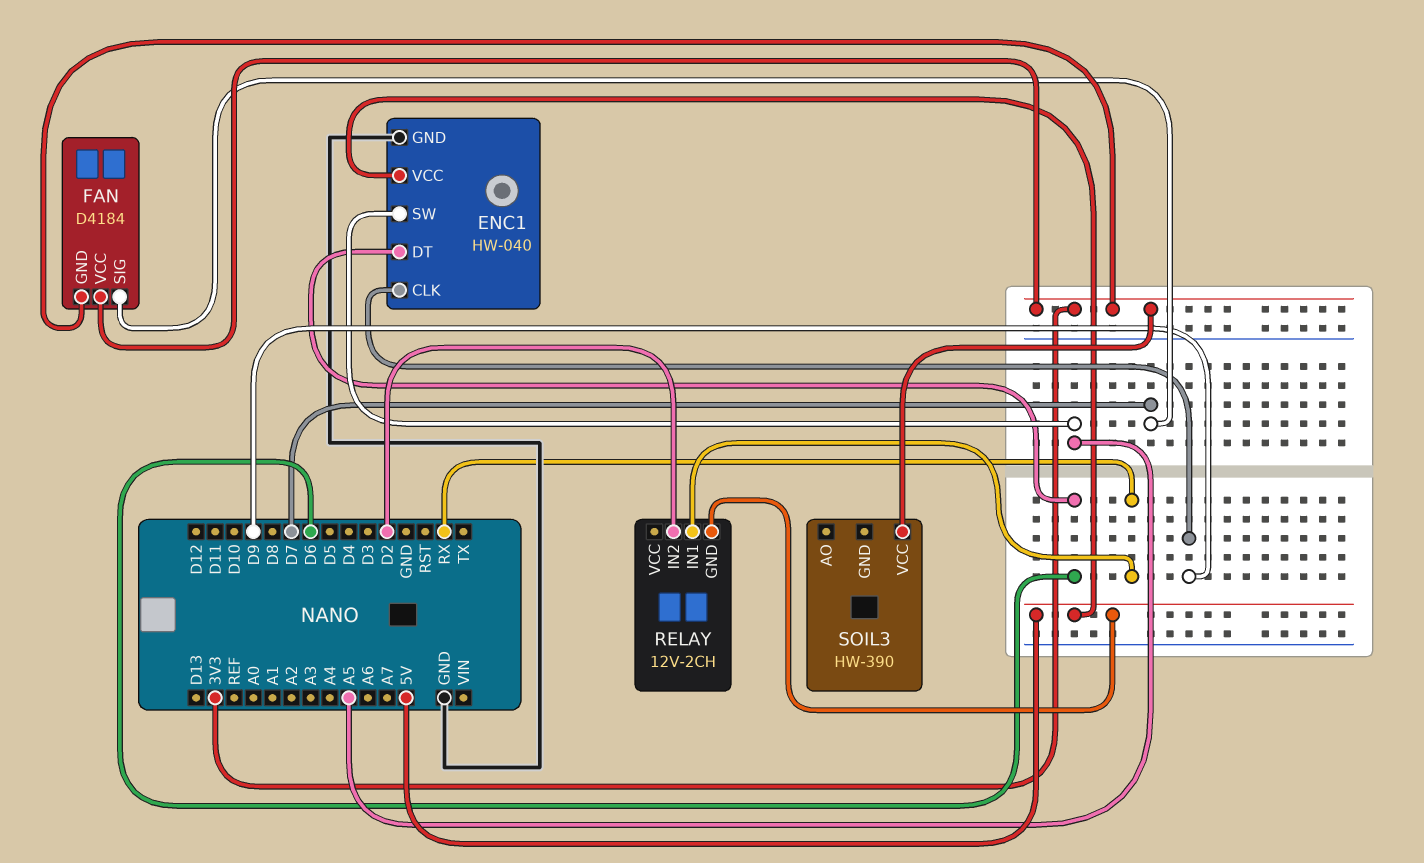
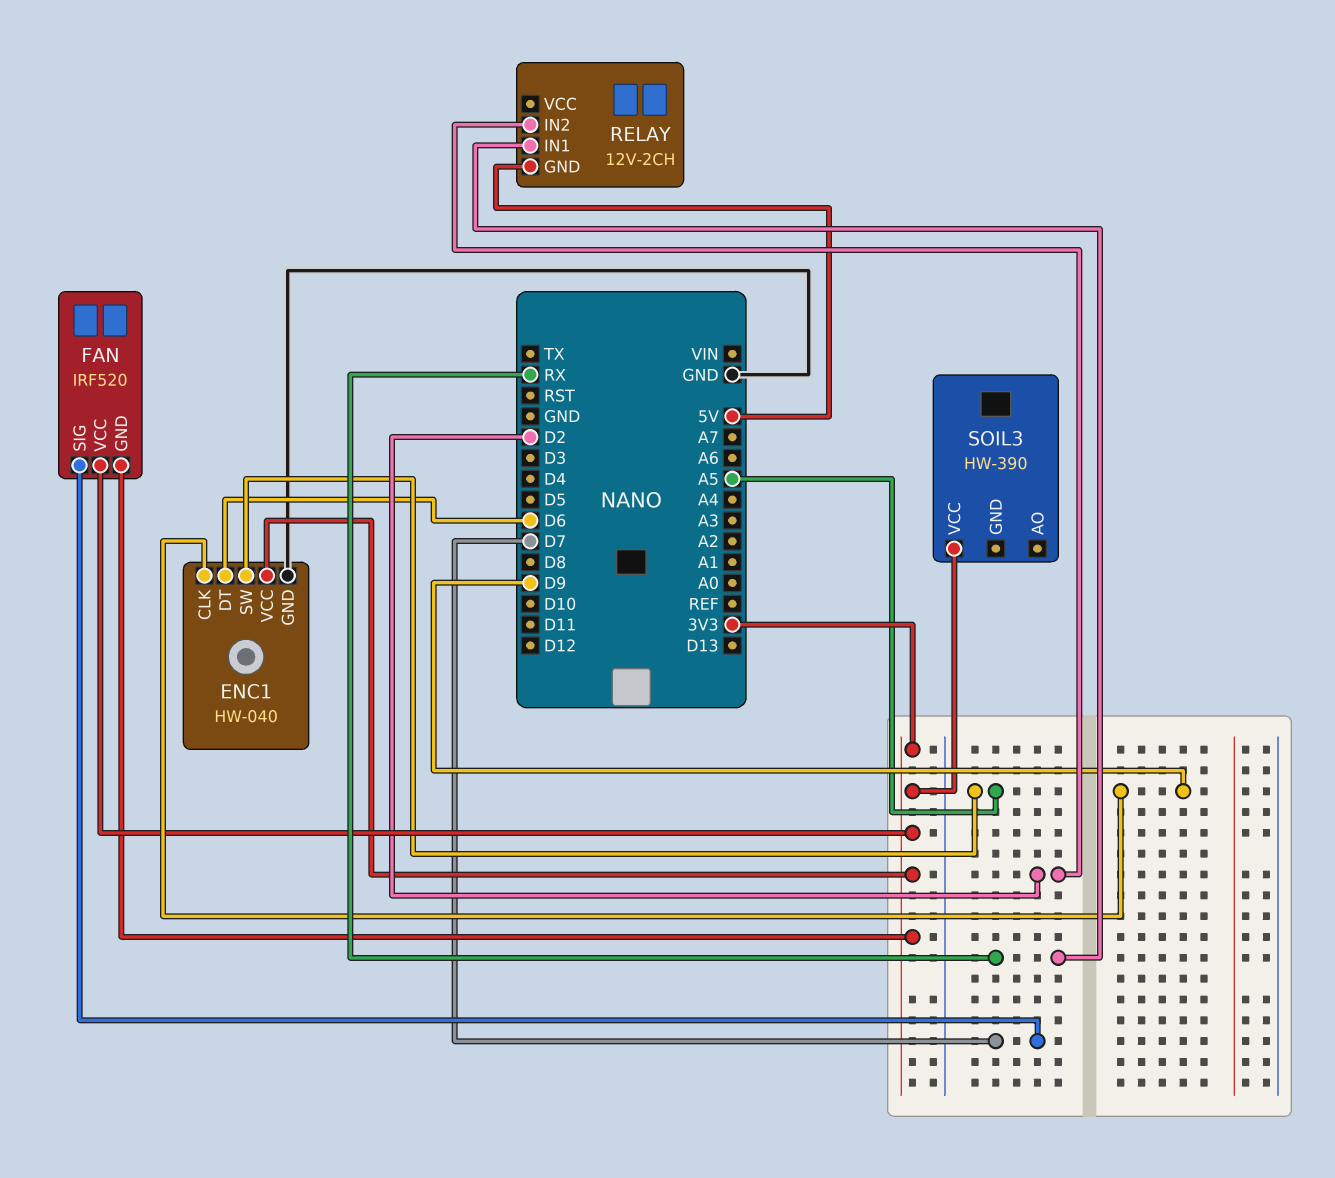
ENC1 pin VCC: 5V -> 3V3
FAN: D4184 -> IRF520

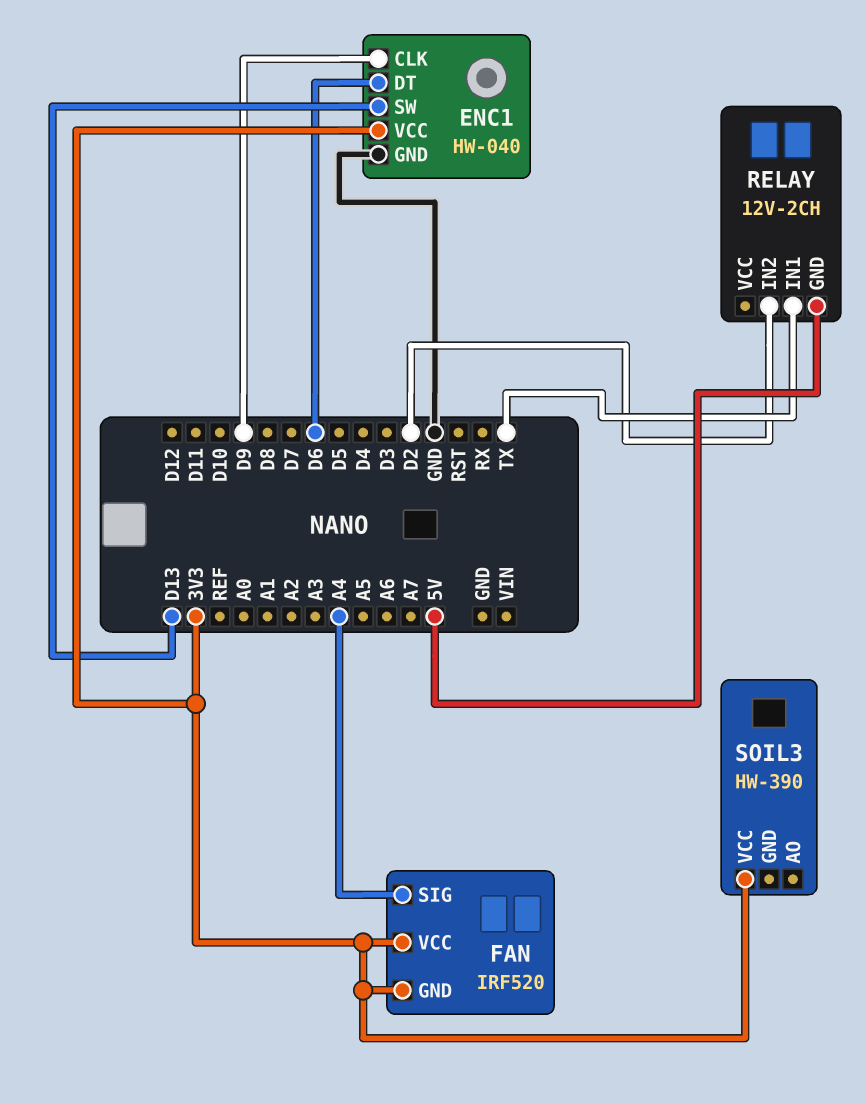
ENC1 pin SW: A5 -> D13
FAN pin SIG: D7 -> A4
RELAY pin IN1: RX -> TX

